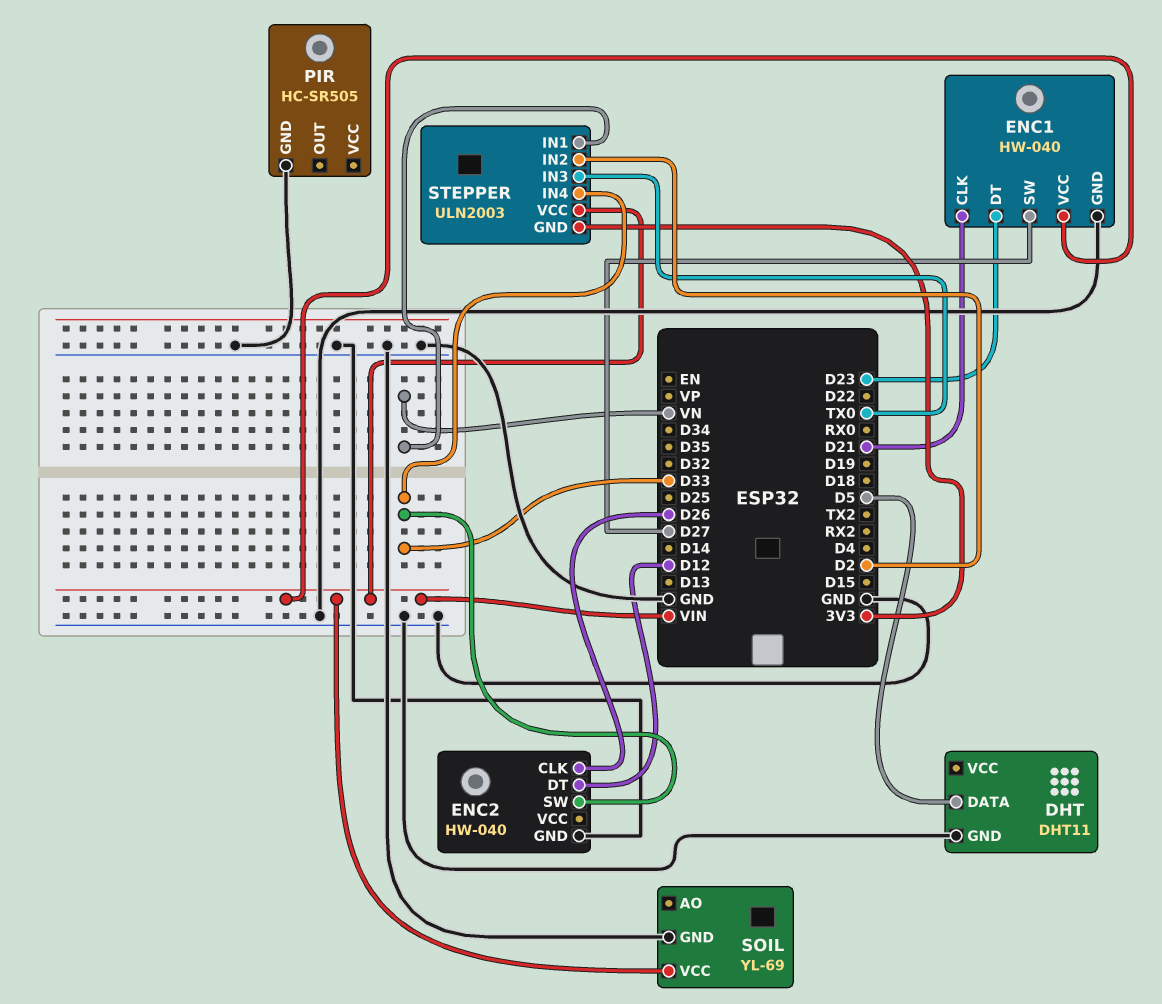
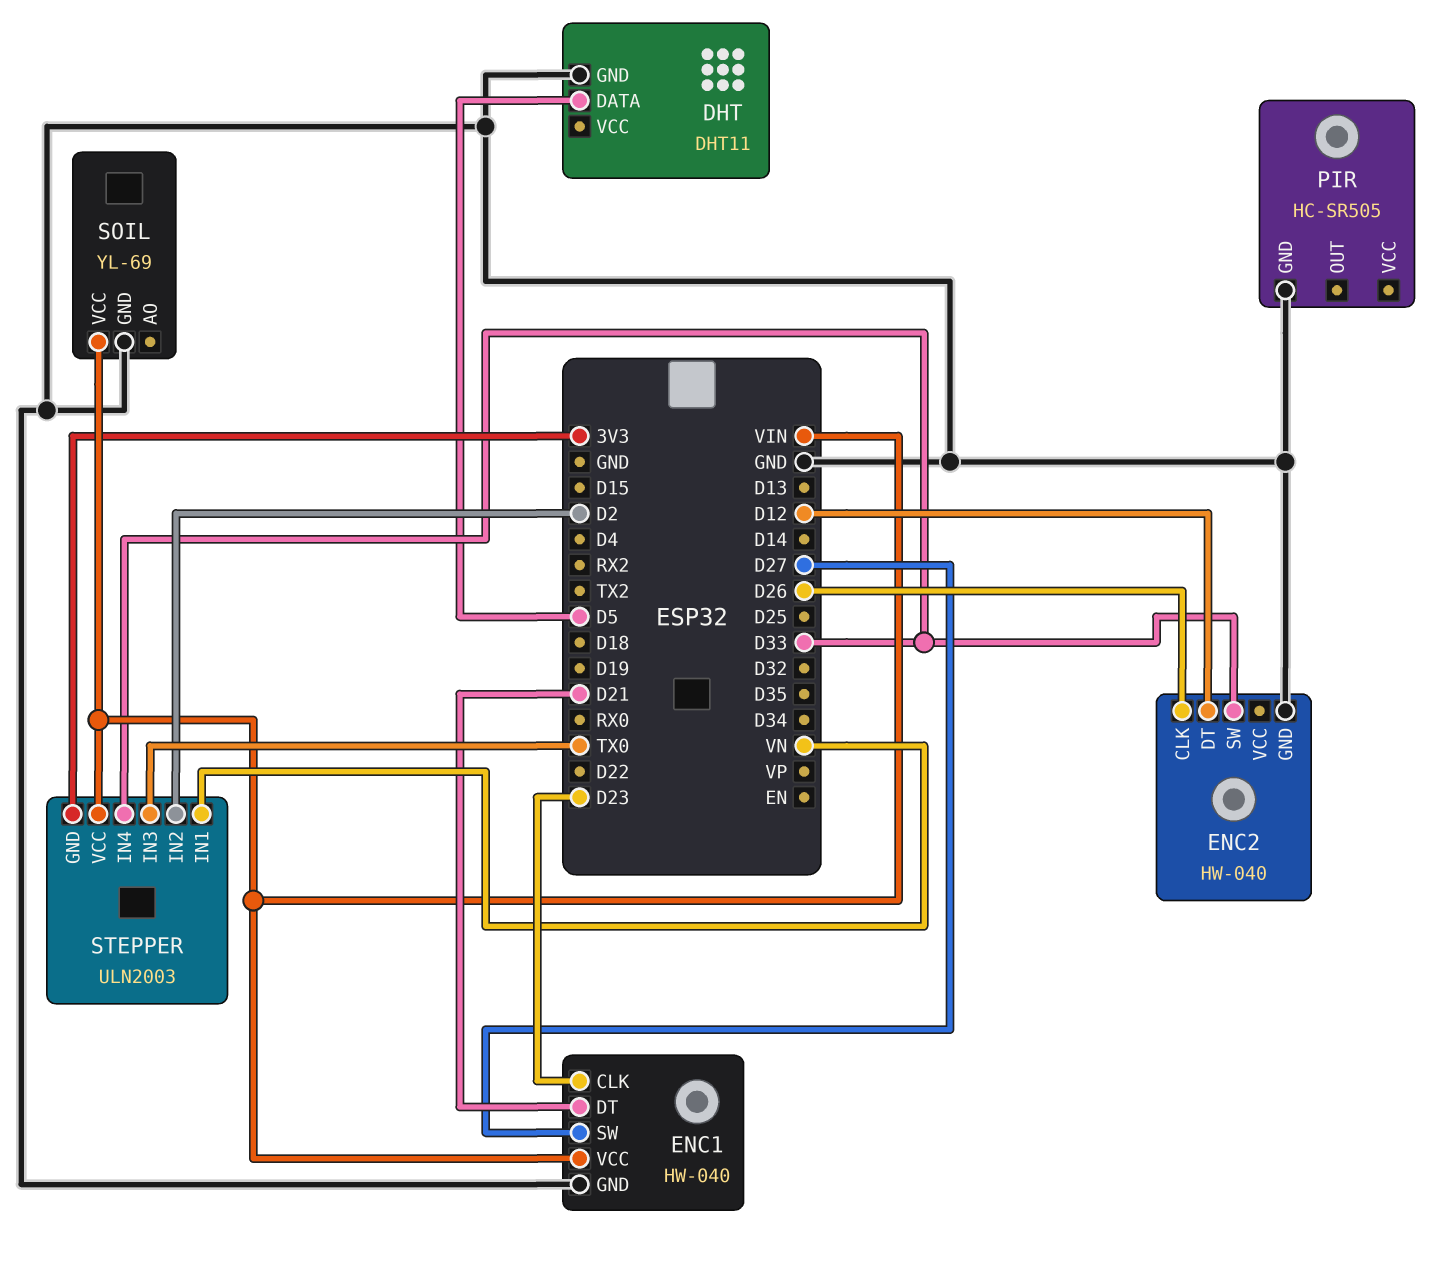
ENC1 pin CLK: D21 -> D23
ENC1 pin DT: D23 -> D21

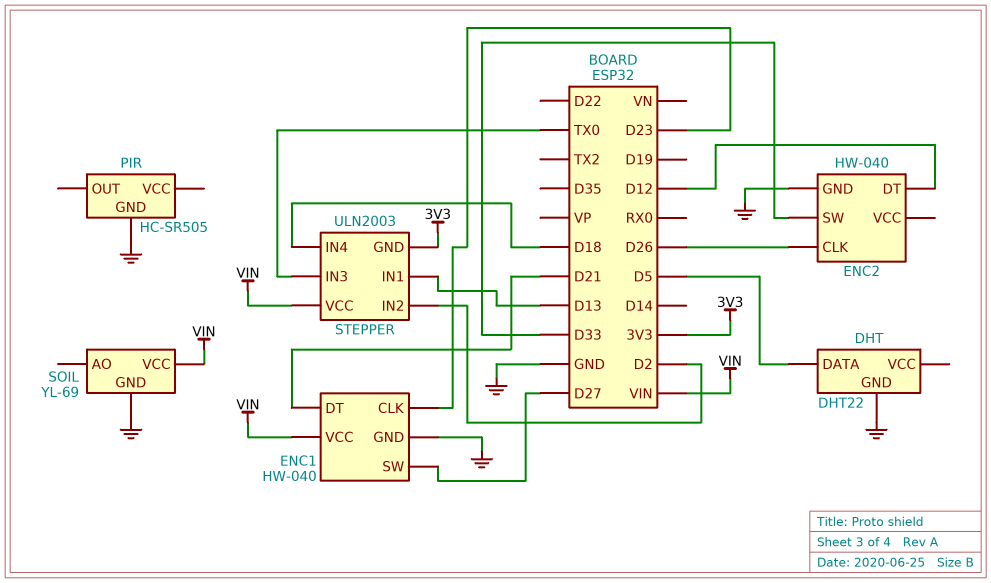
DHT: DHT11 -> DHT22
STEPPER pin IN1: VN -> D13
STEPPER pin IN4: D33 -> D18

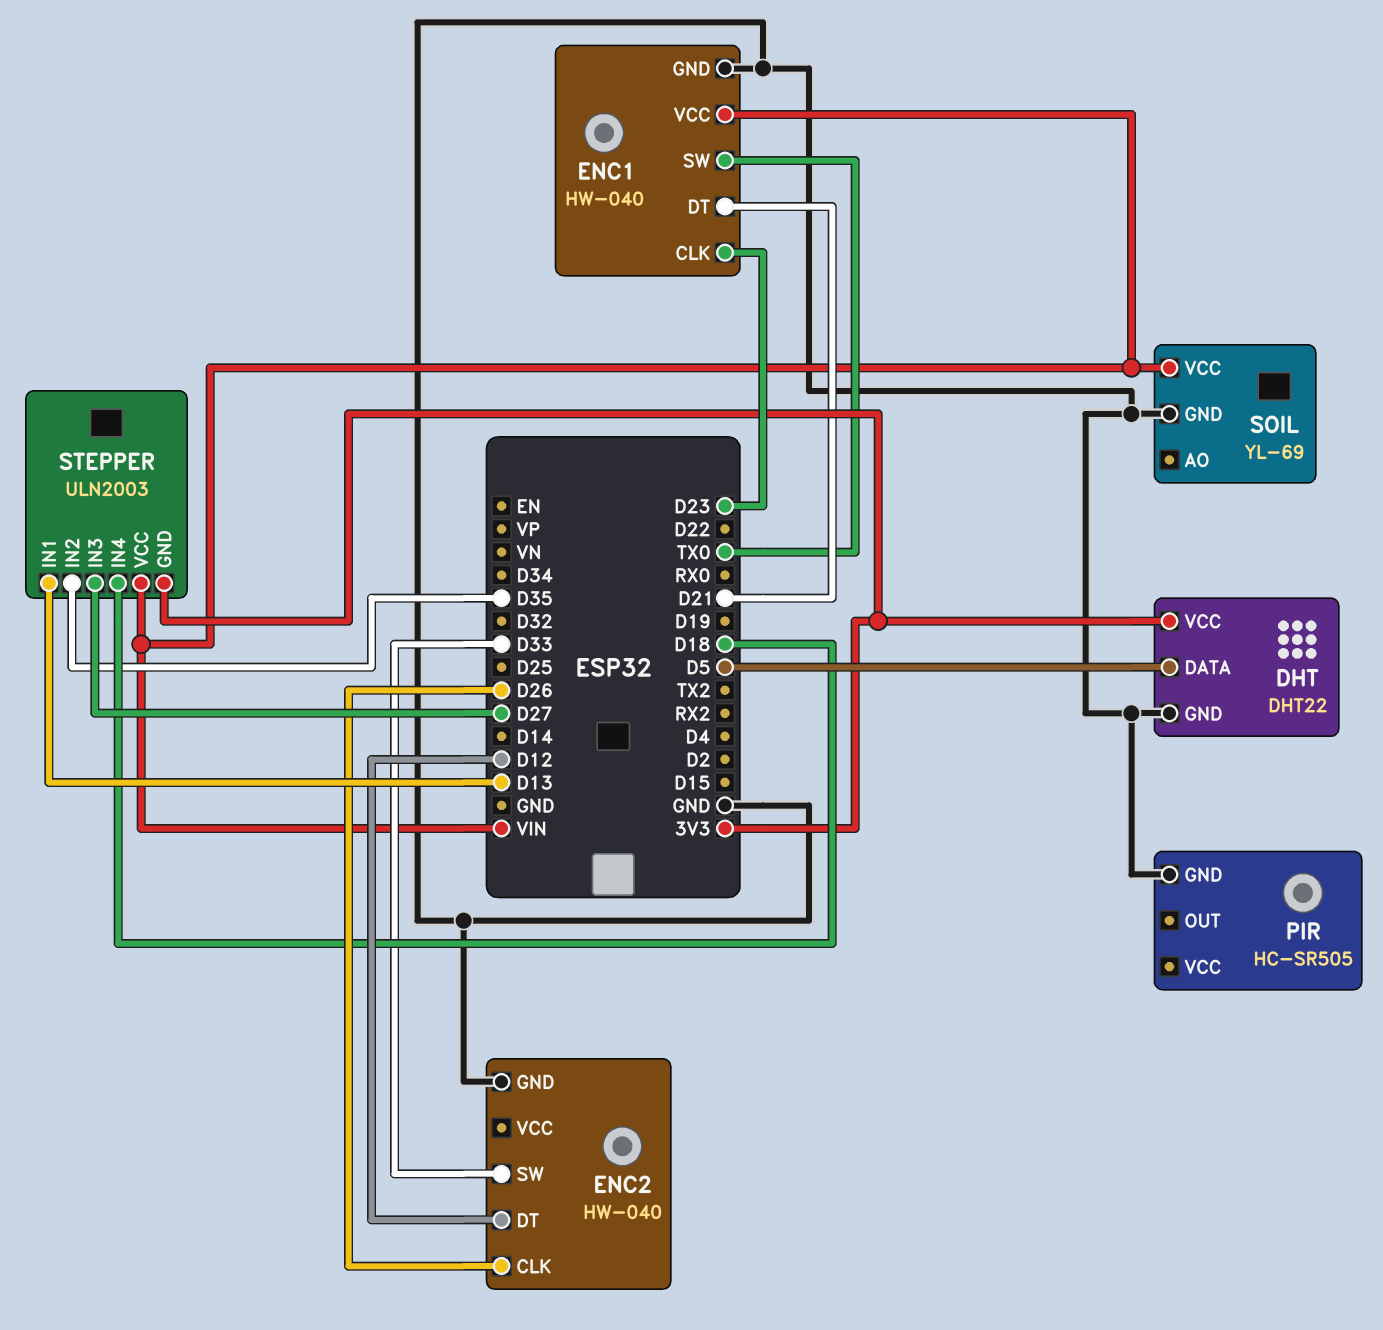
DHT pin VCC: none -> 3V3
ENC1 pin SW: D27 -> TX0
STEPPER pin IN2: D2 -> D35
STEPPER pin IN3: TX0 -> D27

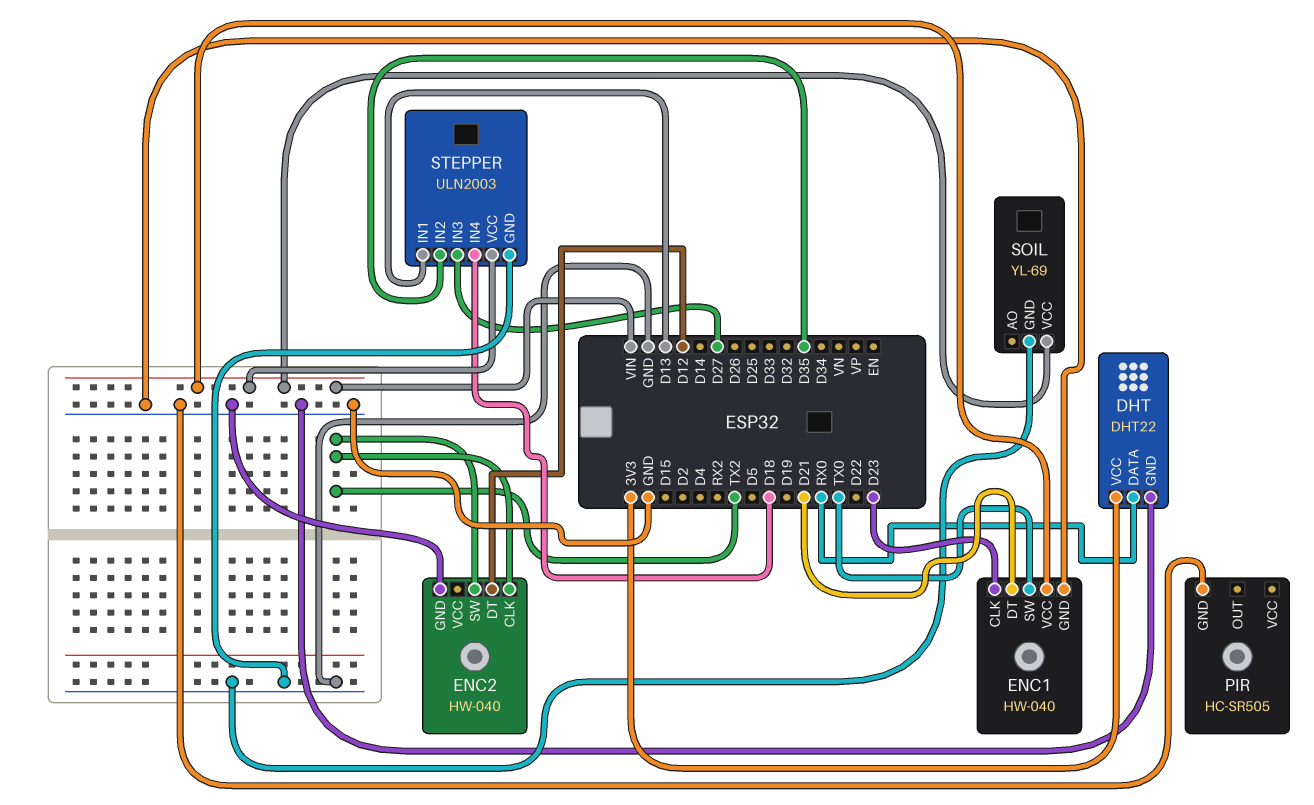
DHT pin DATA: D5 -> RX0
ENC2 pin CLK: D26 -> TX2
ENC2 pin SW: D33 -> TX2
STEPPER pin GND: 3V3 -> GND

